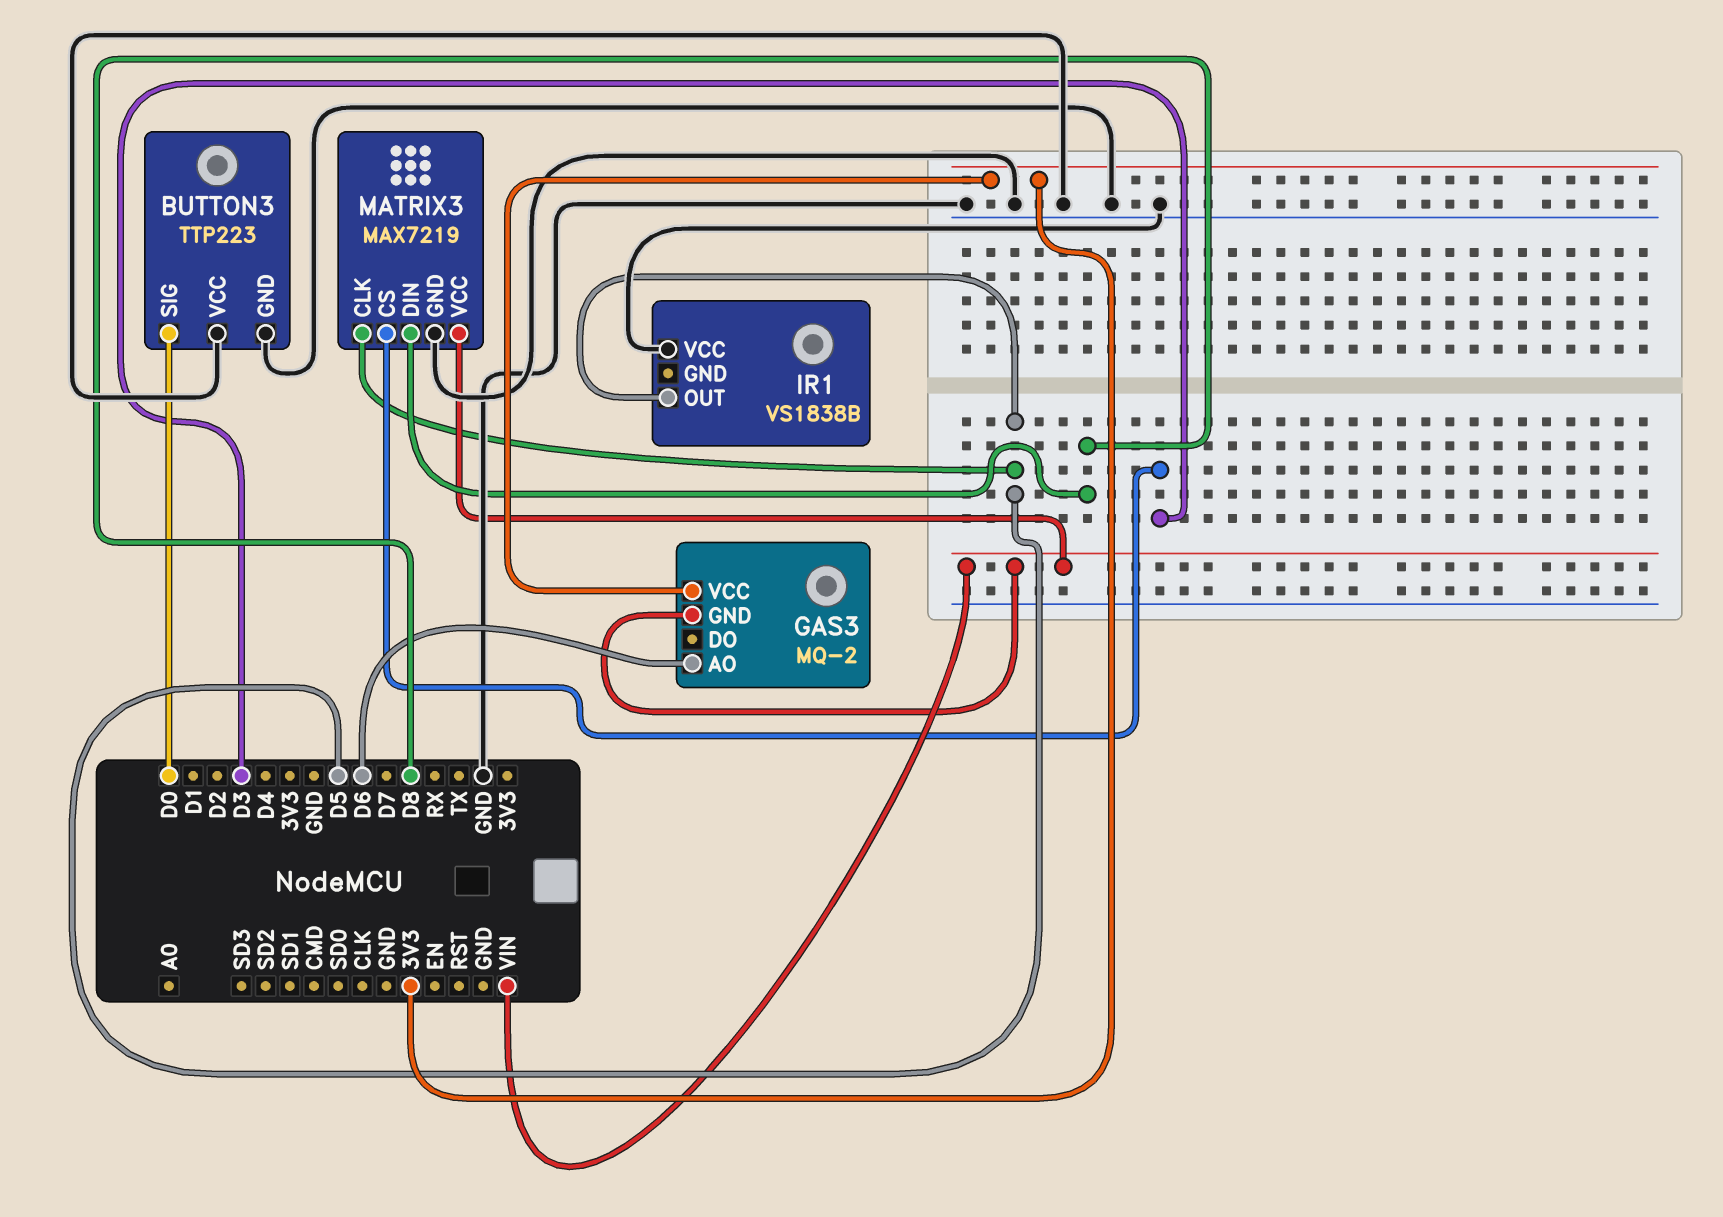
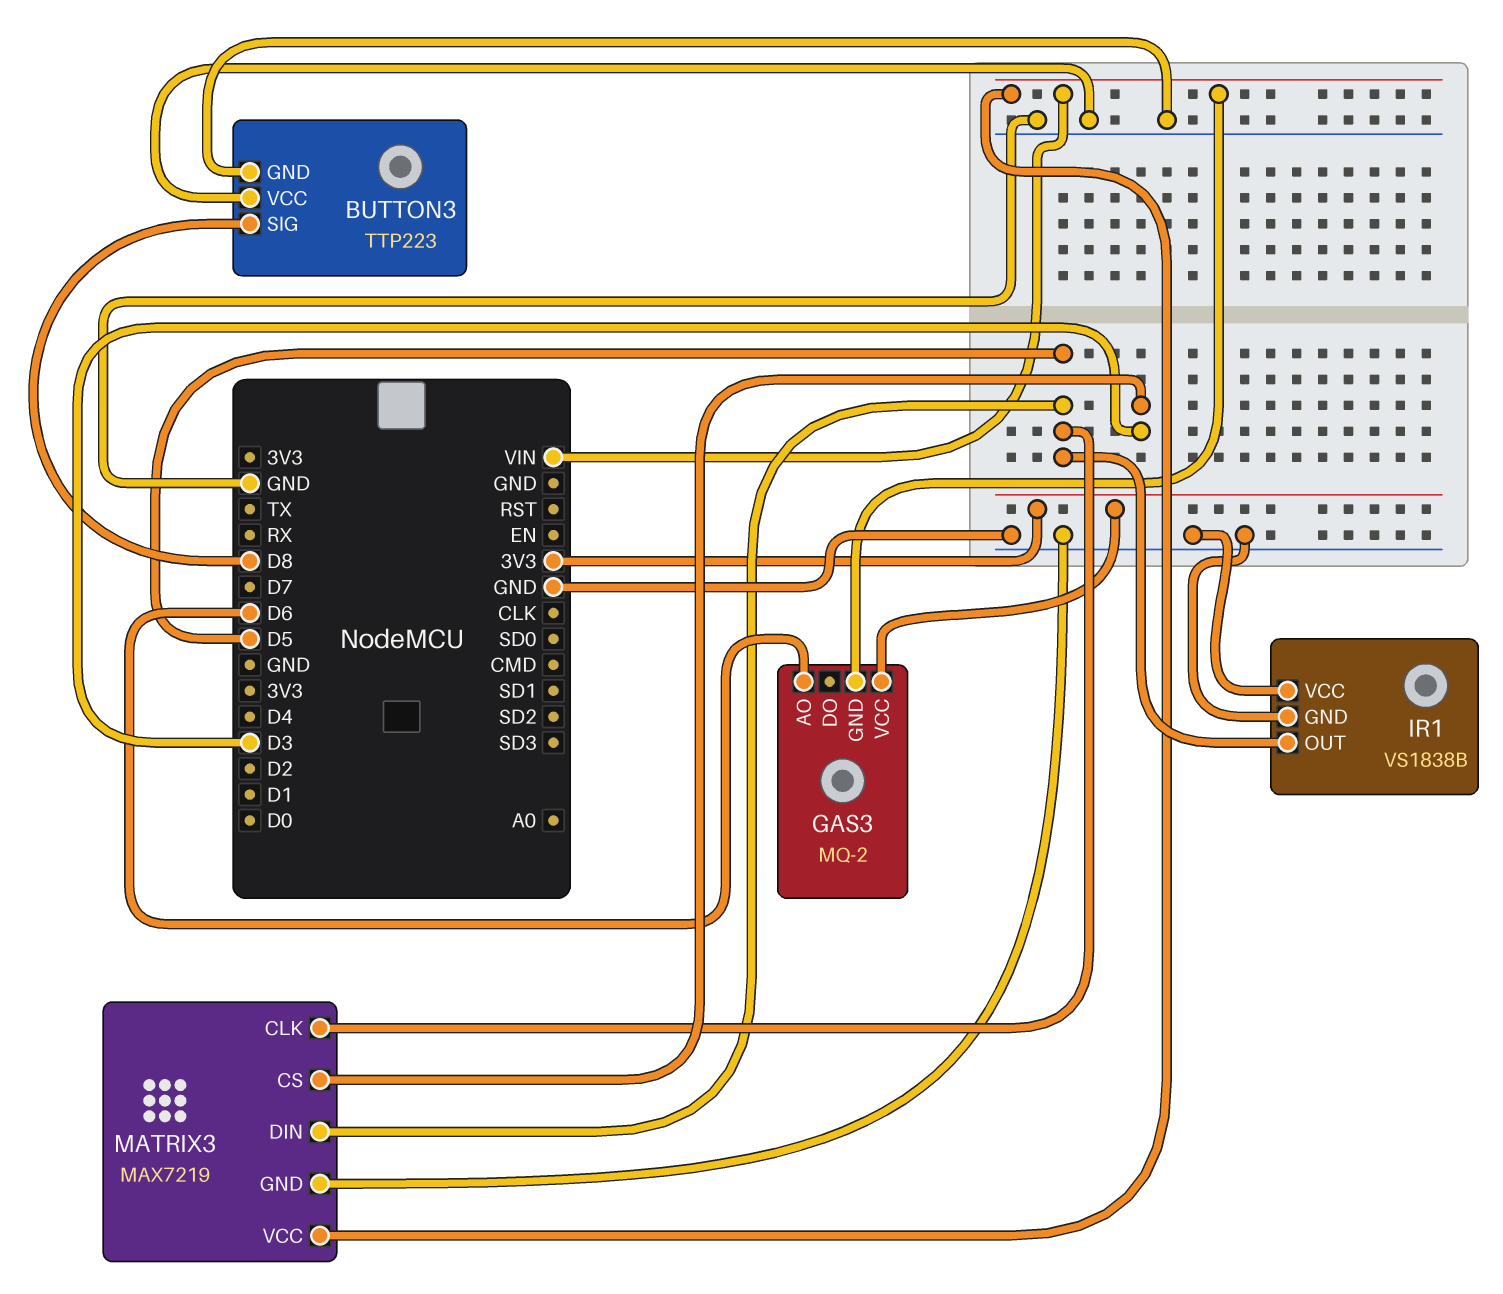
BUTTON3 pin SIG: D0 -> D8
IR1 pin GND: none -> GND
MATRIX3 pin DIN: D8 -> D5

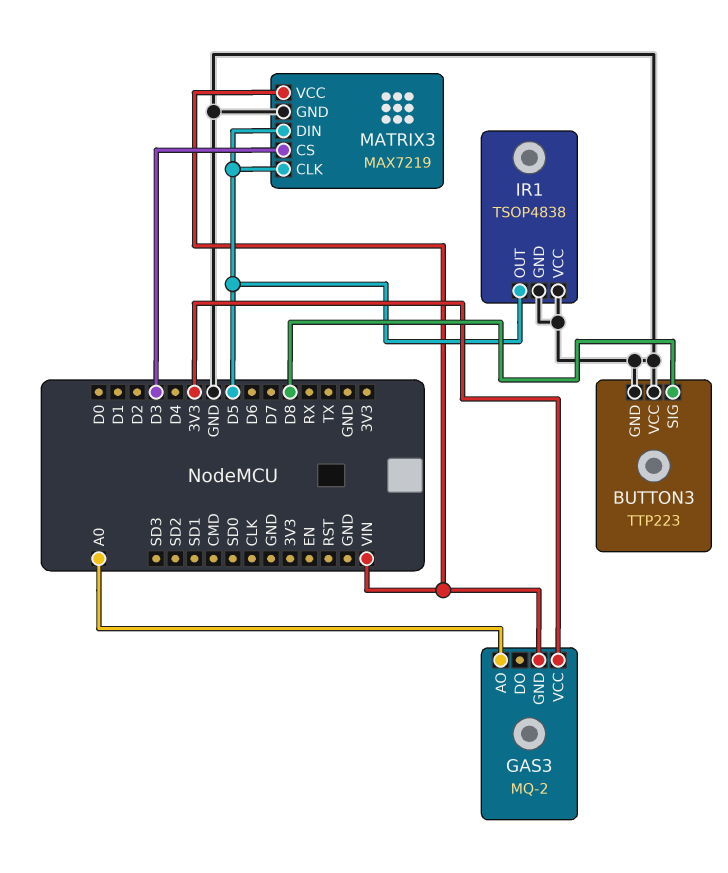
GAS3 pin AO: D6 -> A0
IR1: VS1838B -> TSOP4838

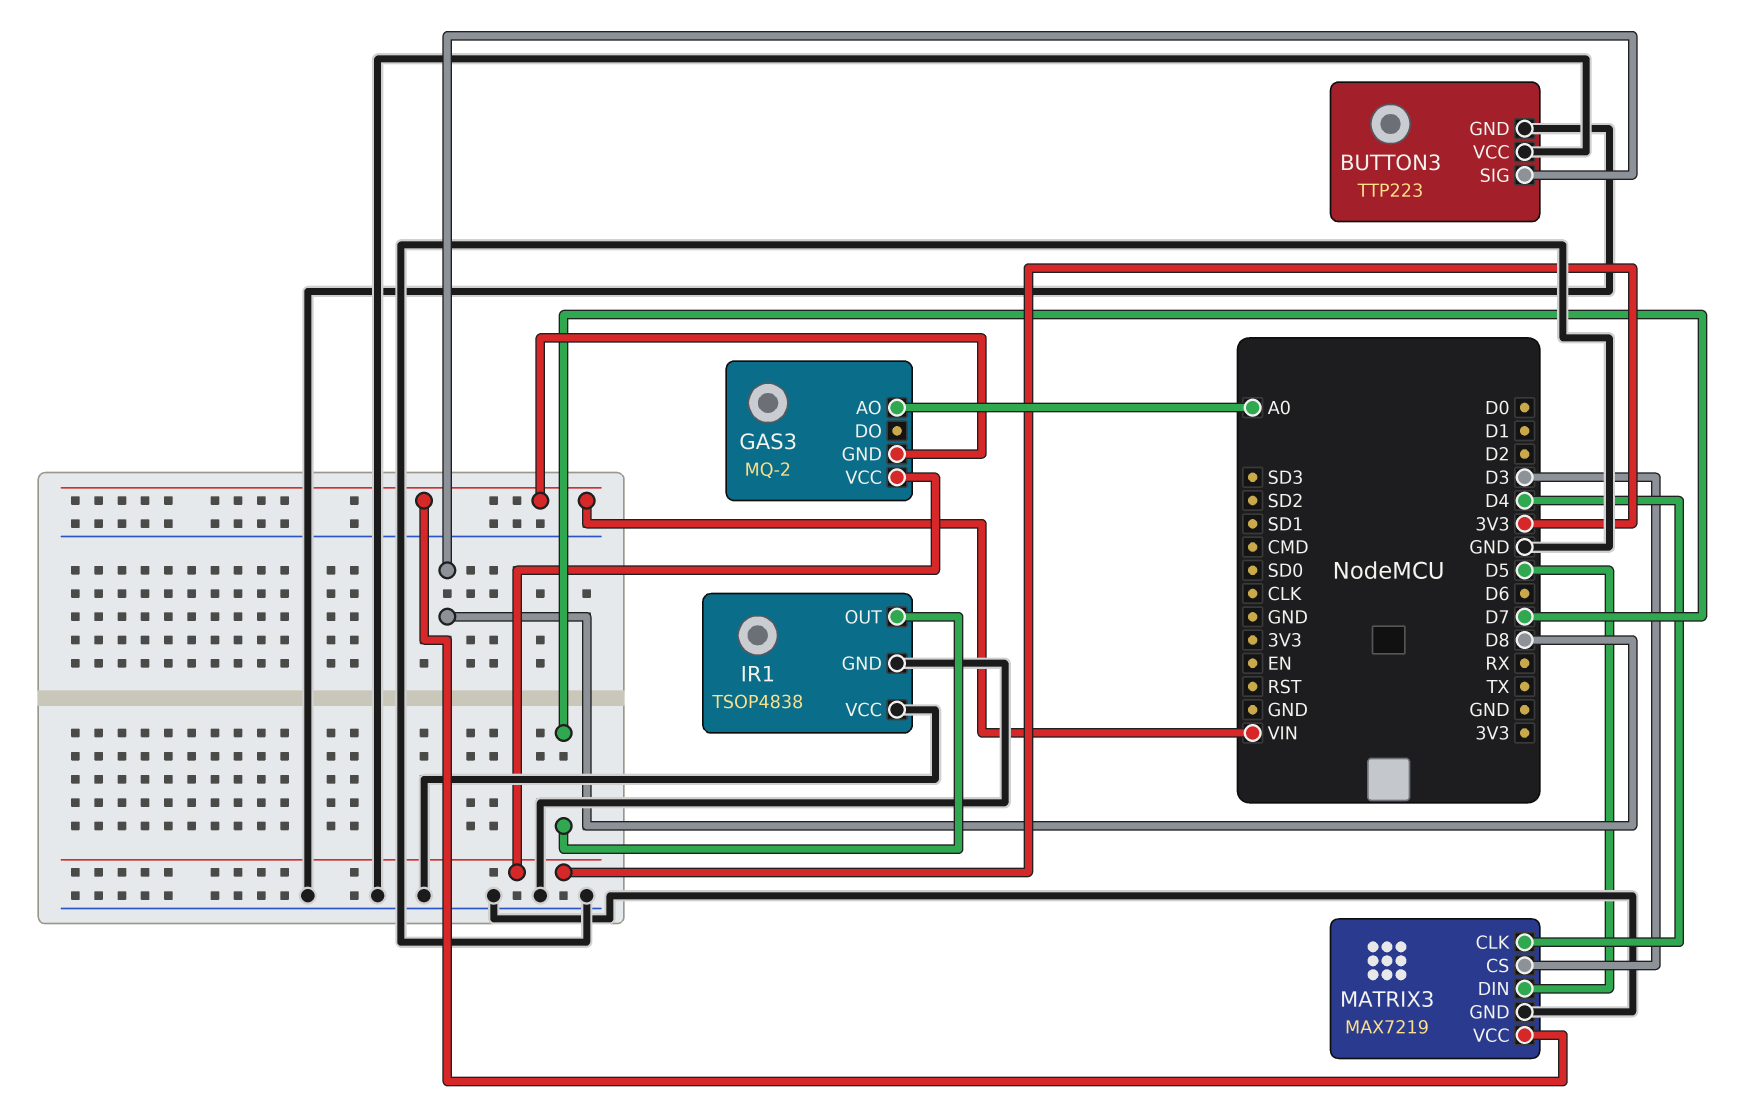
IR1 pin OUT: D5 -> D7
MATRIX3 pin CLK: D5 -> D4

